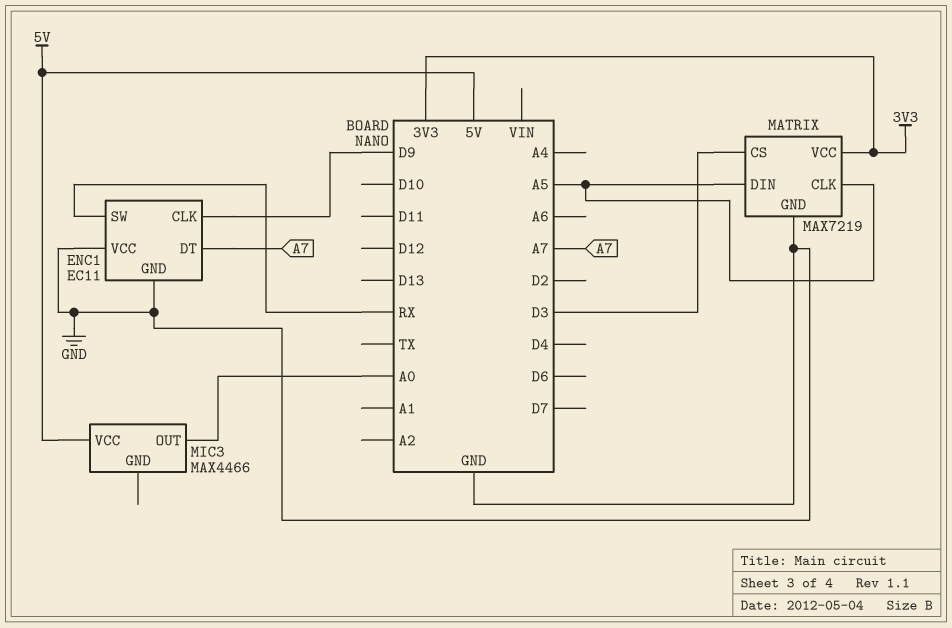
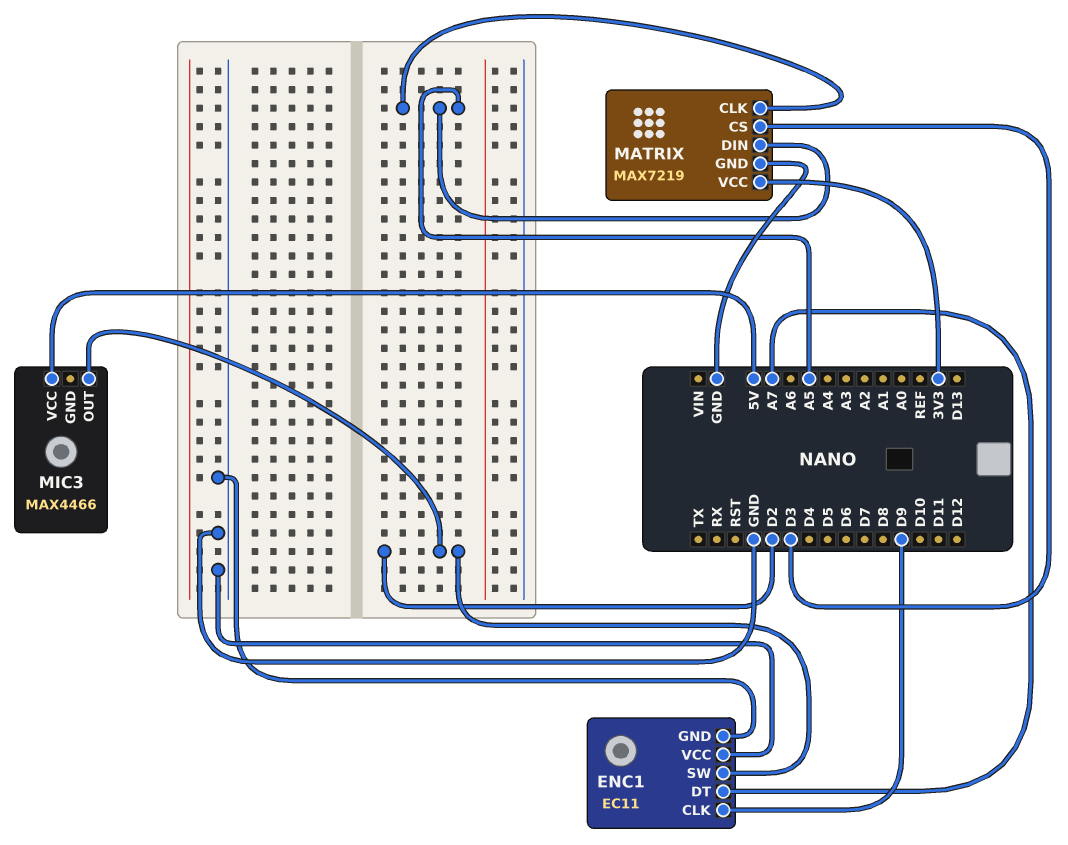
ENC1 pin SW: RX -> D2
MIC3 pin OUT: A0 -> D2

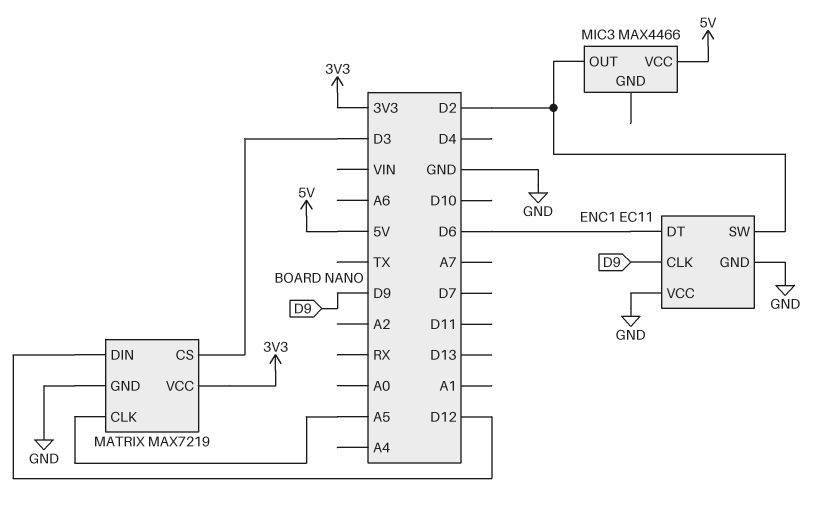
ENC1 pin DT: A7 -> D6
MATRIX pin DIN: A5 -> D12

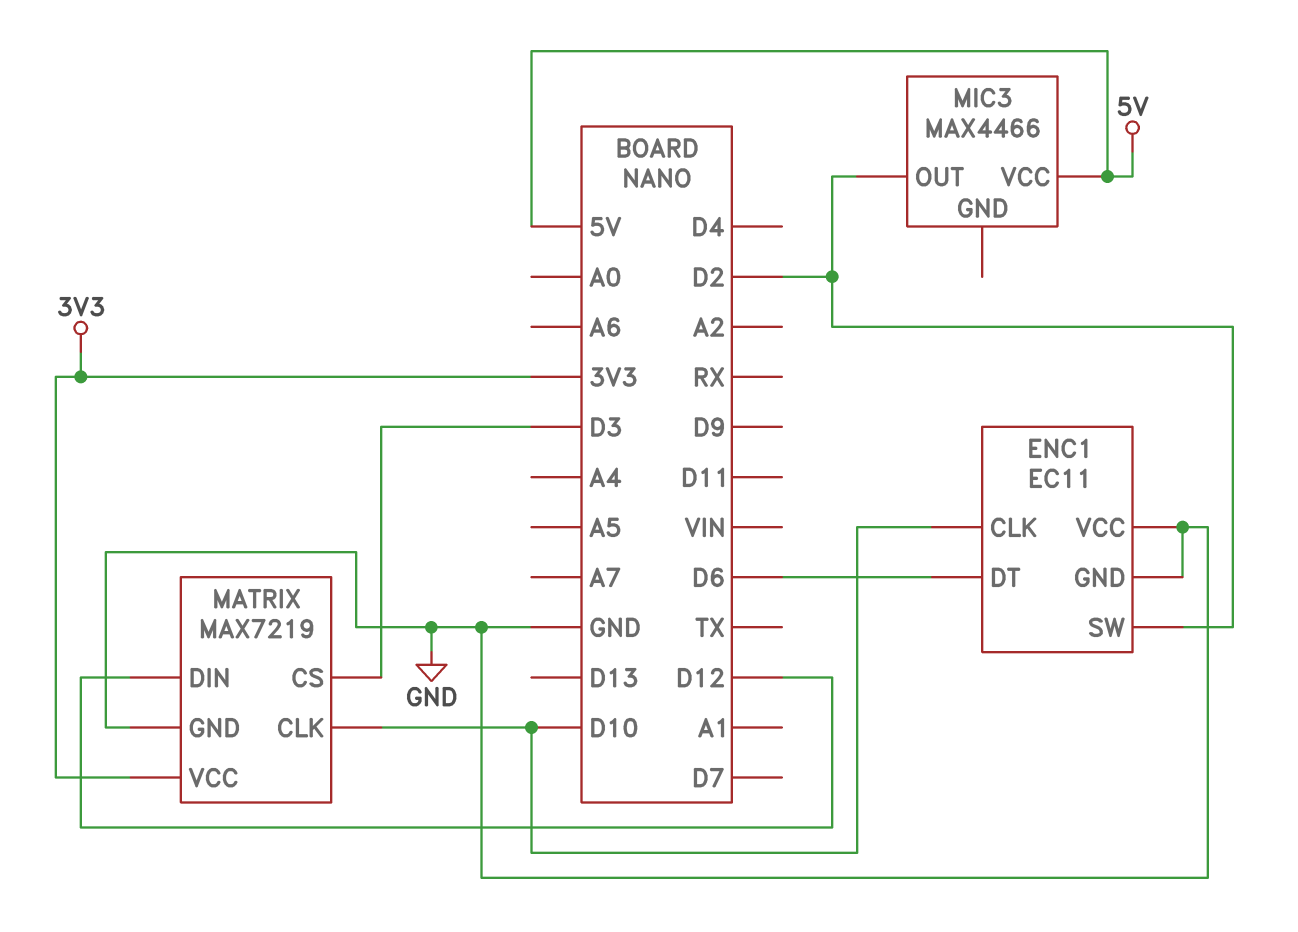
ENC1 pin CLK: D9 -> D10
MATRIX pin CLK: A5 -> D10

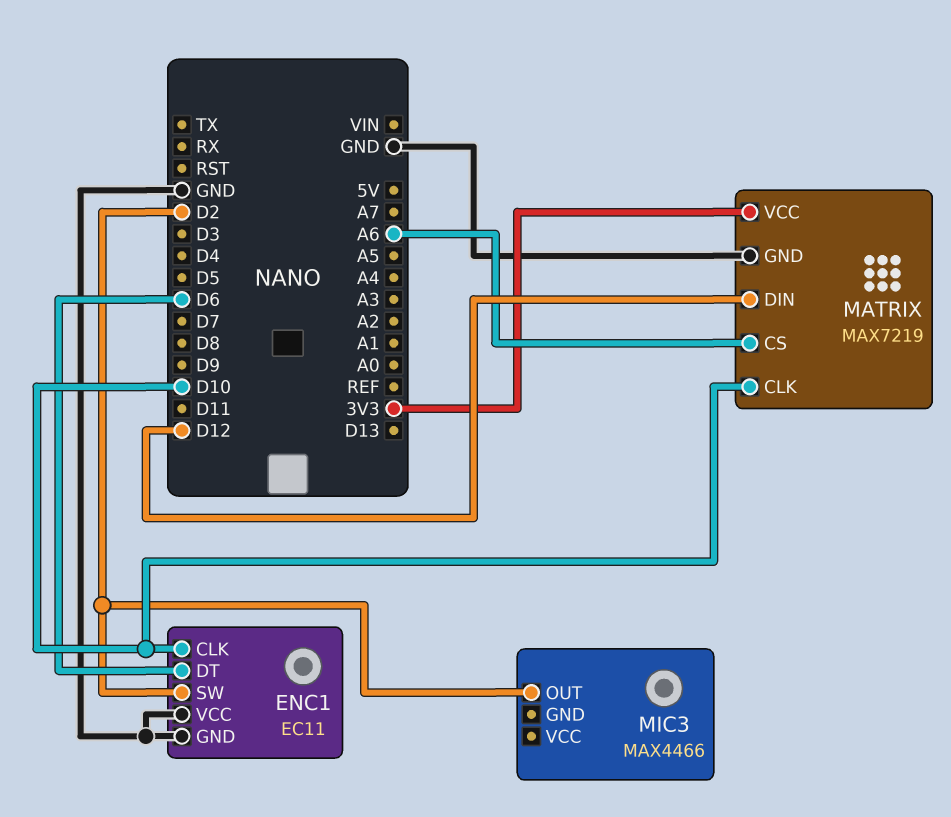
MATRIX pin CS: D3 -> A6
MIC3 pin VCC: 5V -> none

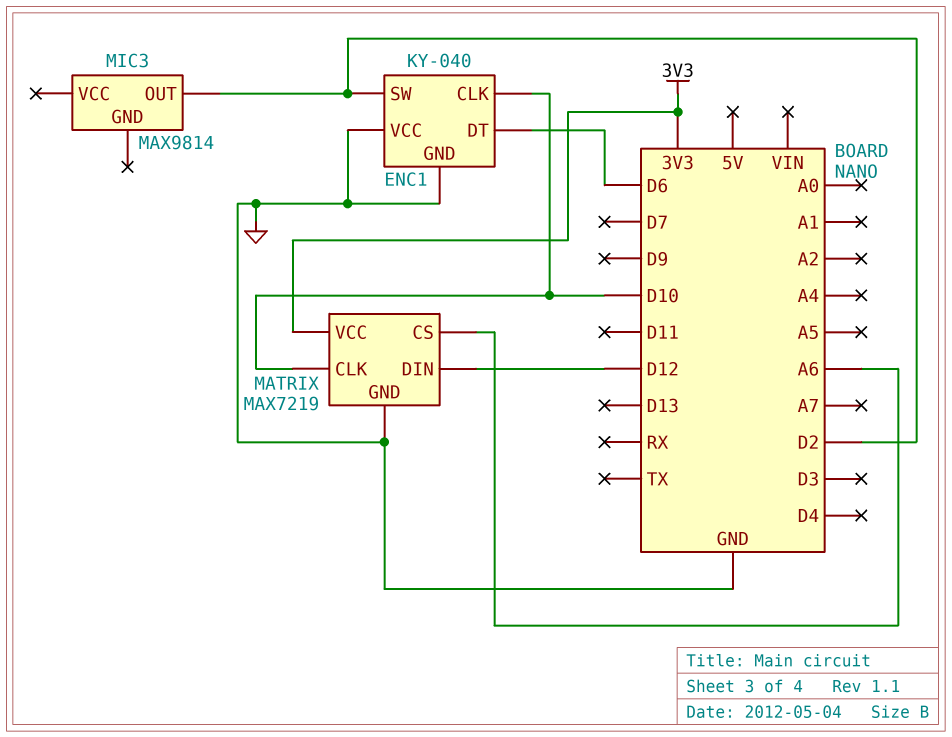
ENC1: EC11 -> KY-040
MIC3: MAX4466 -> MAX9814

